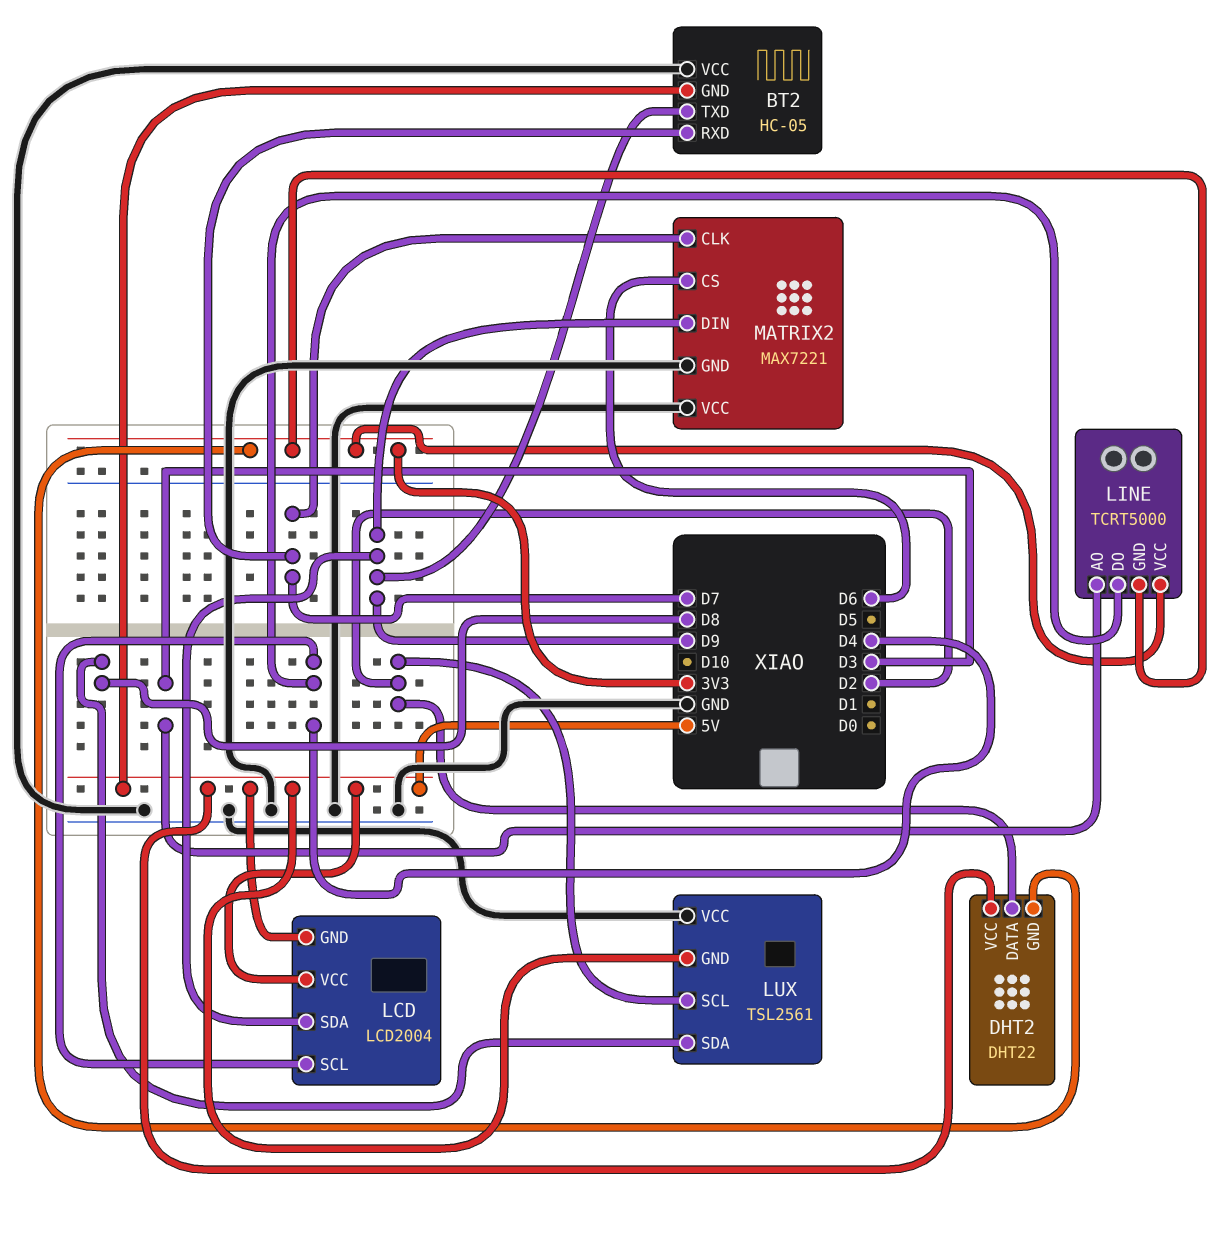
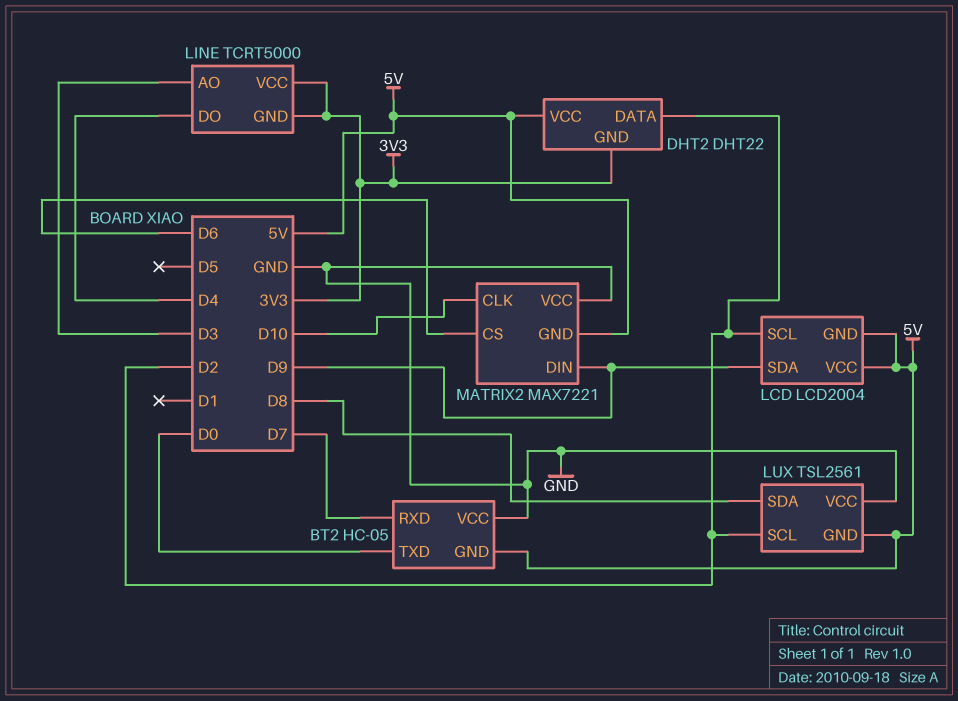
BT2 pin TXD: D9 -> D0
LCD pin SCL: D4 -> D2
MATRIX2 pin CLK: D7 -> D10
MATRIX2 pin GND: GND -> 5V

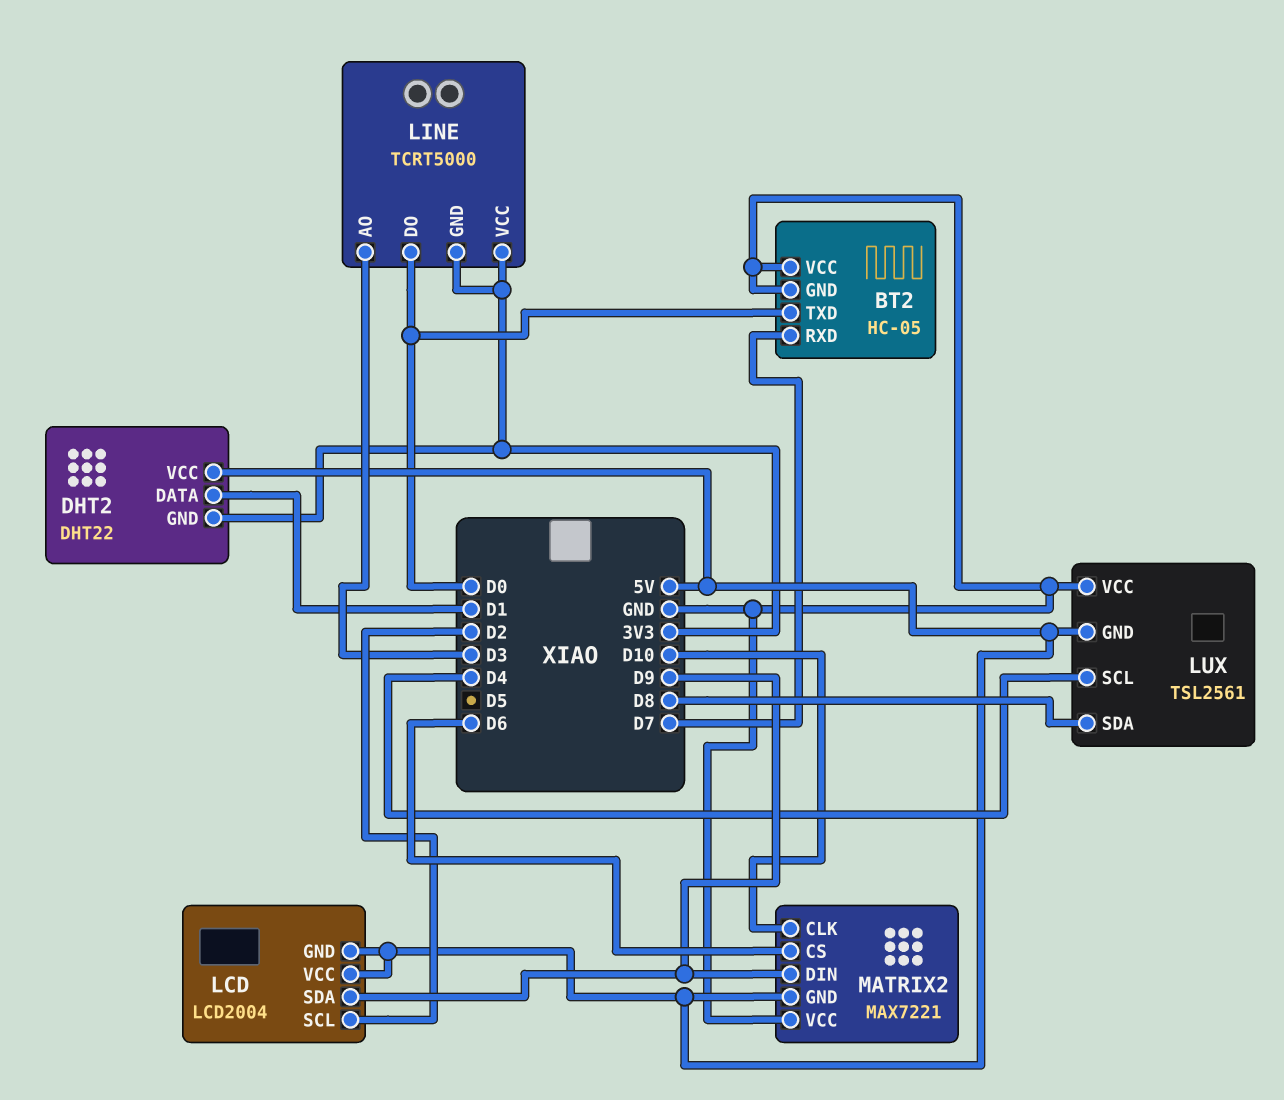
BT2 pin GND: 5V -> GND
DHT2 pin DATA: D2 -> D1
LINE pin DO: D4 -> D0
LUX pin SCL: D2 -> D4

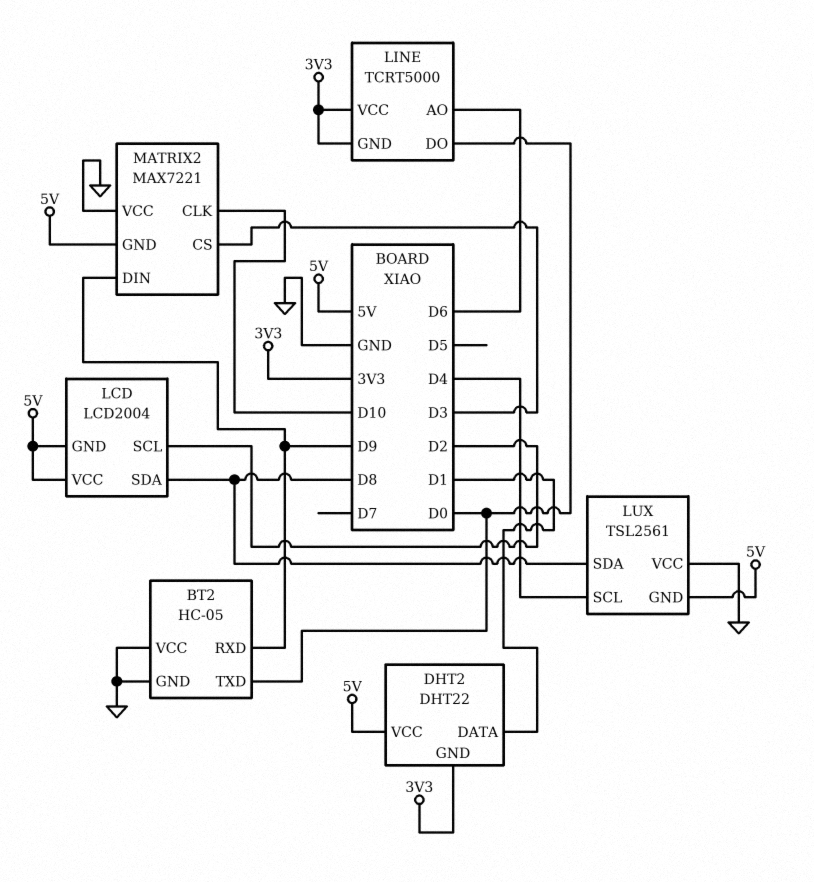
BT2 pin RXD: D7 -> D9
LCD pin SDA: D9 -> D8
LINE pin AO: D3 -> D6
MATRIX2 pin CS: D6 -> D3

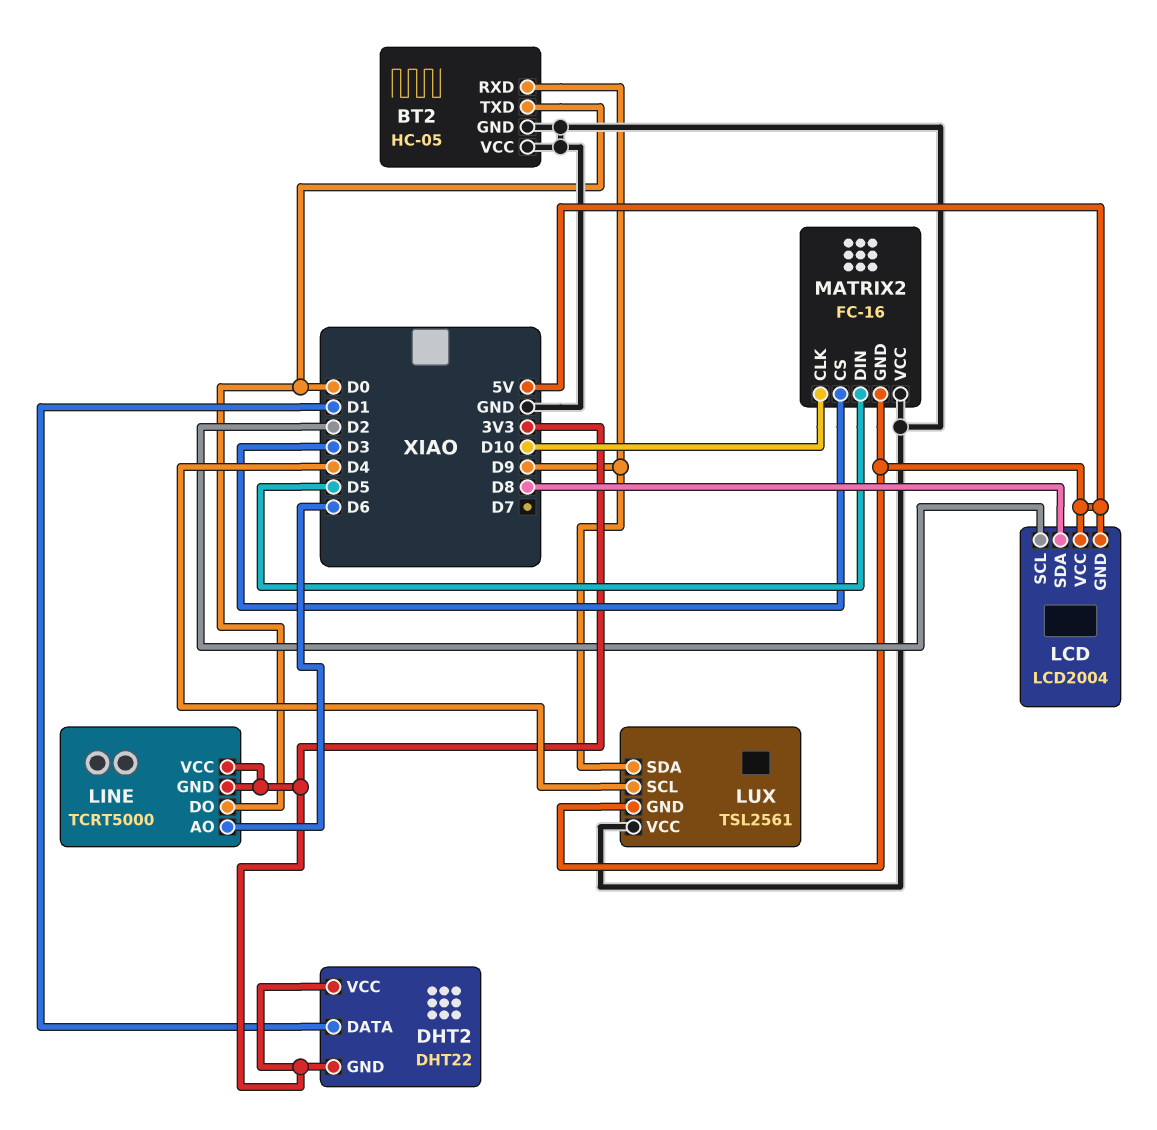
DHT2 pin VCC: 5V -> 3V3
LUX pin SDA: D8 -> D9
MATRIX2: MAX7221 -> FC-16
MATRIX2 pin DIN: D9 -> D5

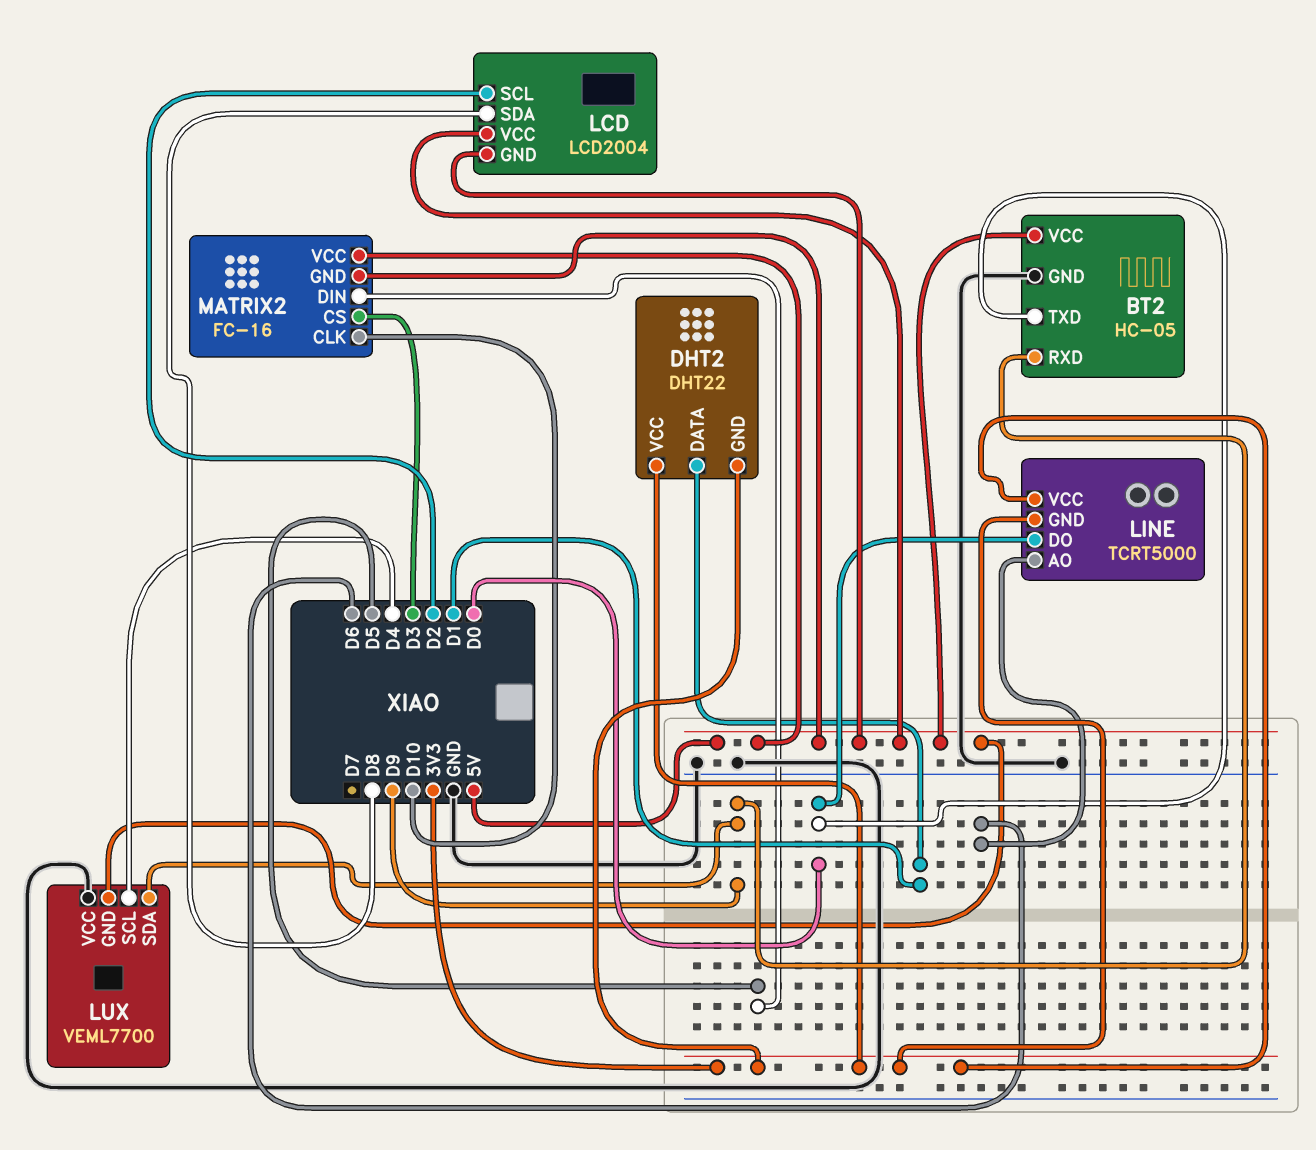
BT2 pin VCC: GND -> 5V
LUX: TSL2561 -> VEML7700
MATRIX2 pin VCC: GND -> 5V

